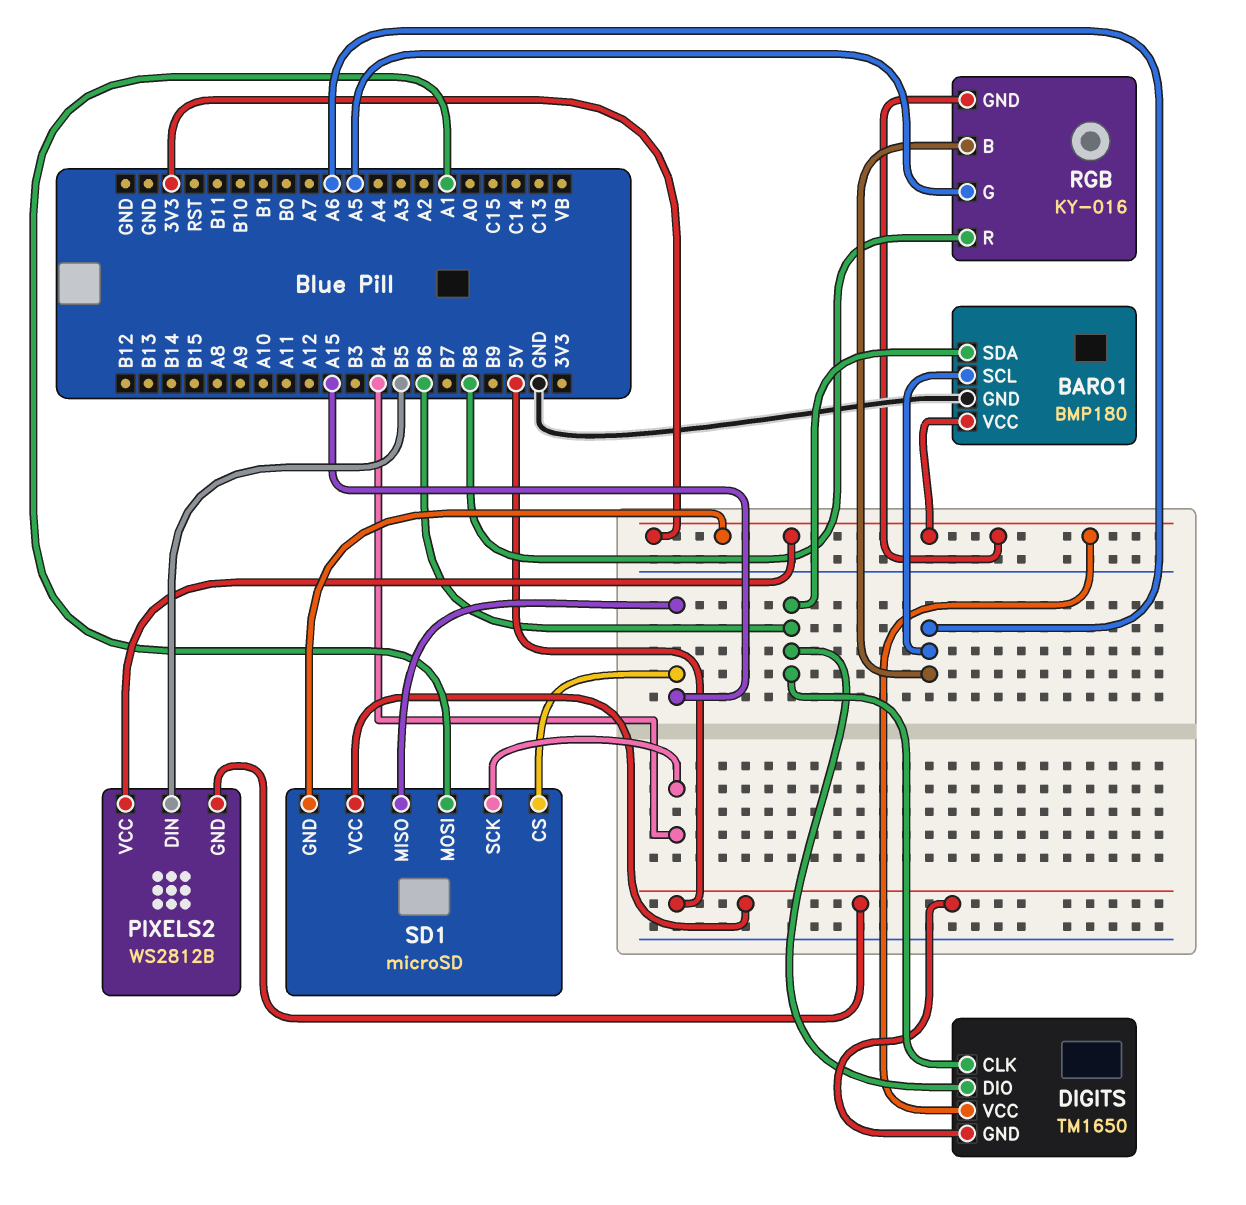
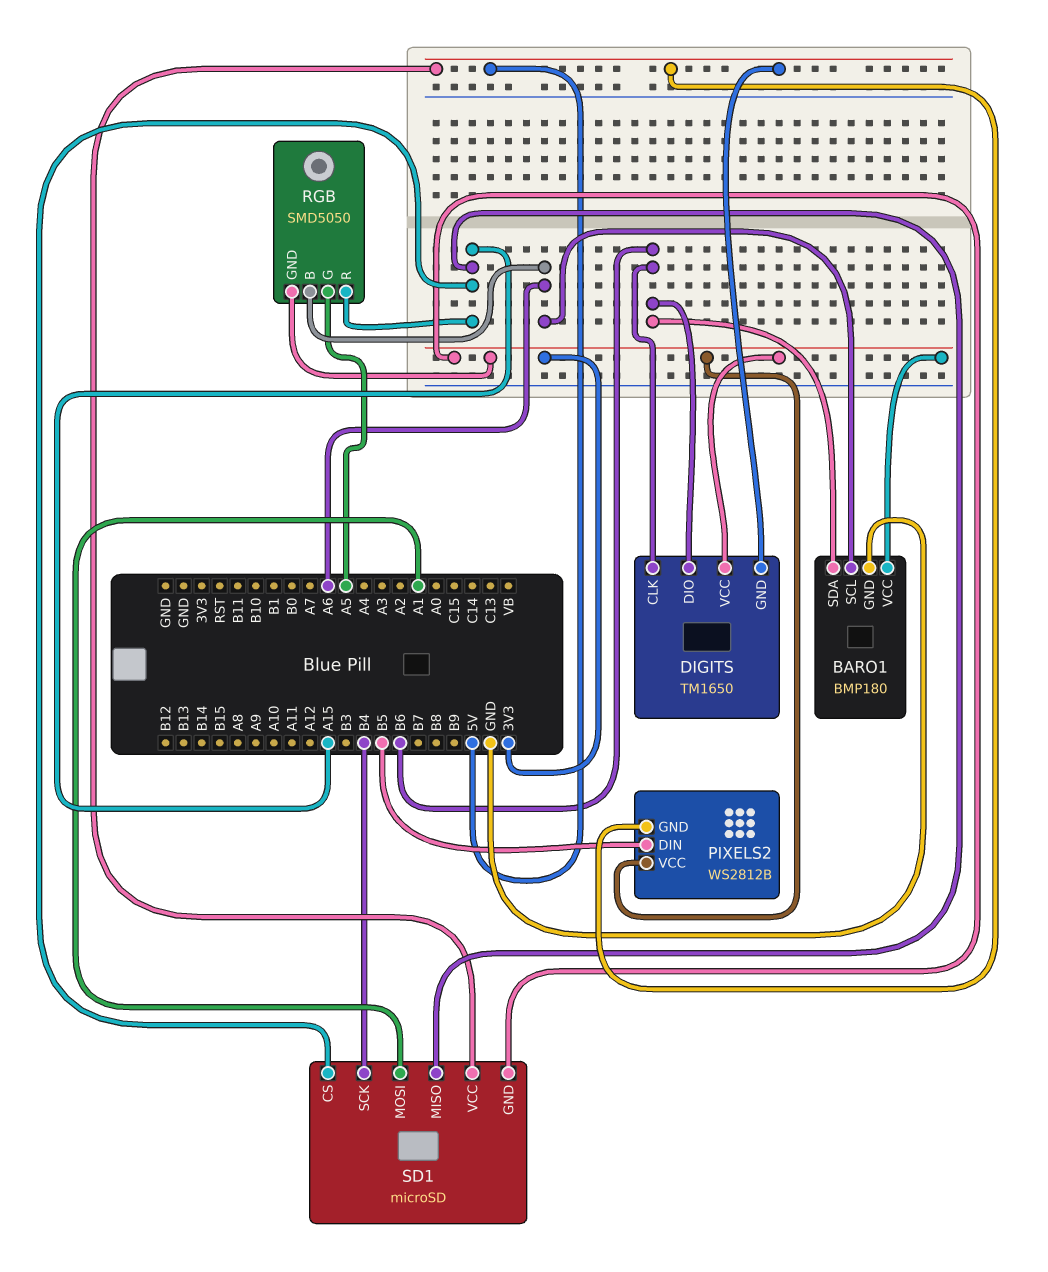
RGB: KY-016 -> SMD5050
RGB pin R: B8 -> A15

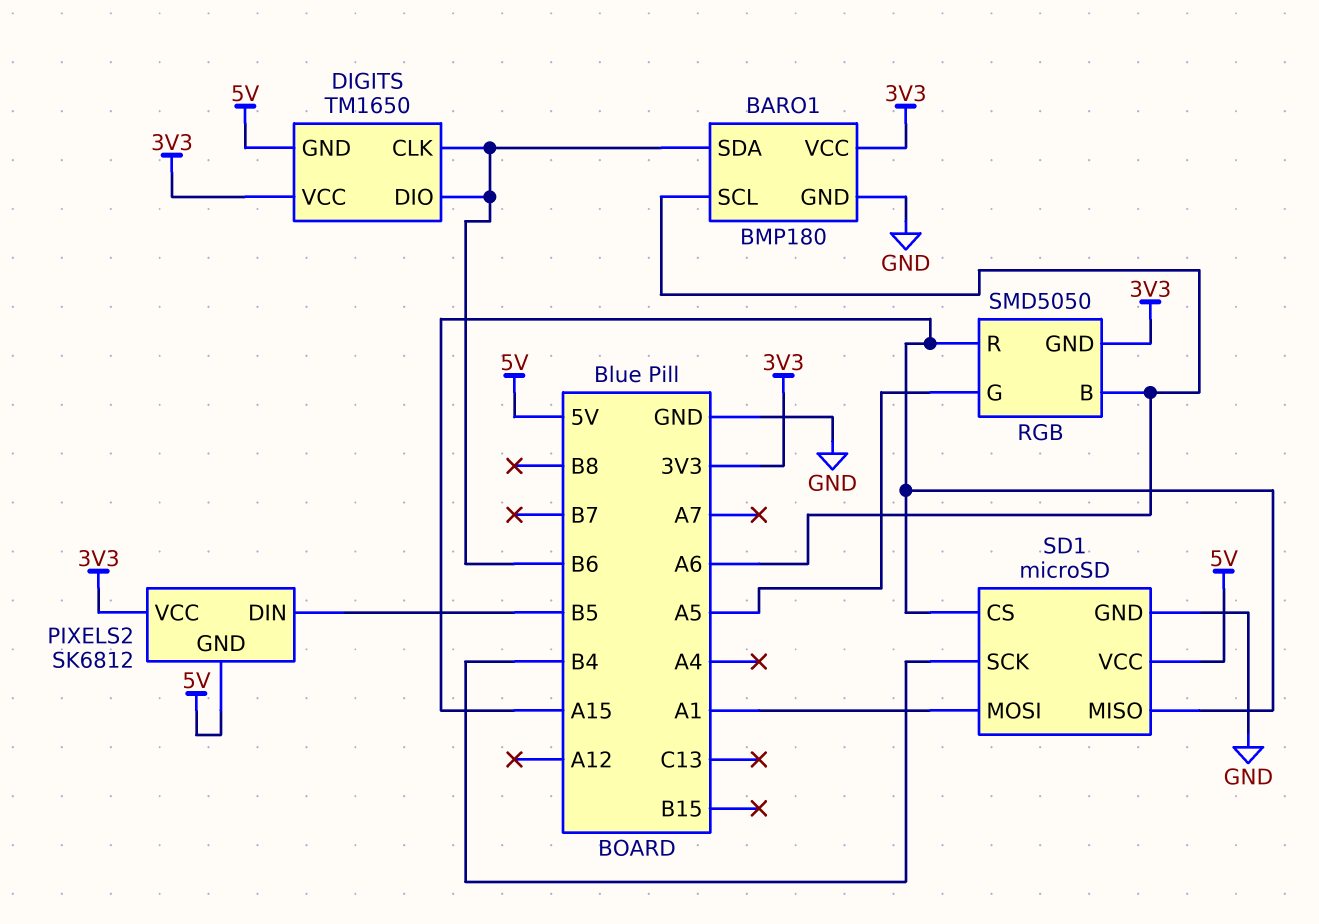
PIXELS2: WS2812B -> SK6812
SD1 pin GND: 3V3 -> GND

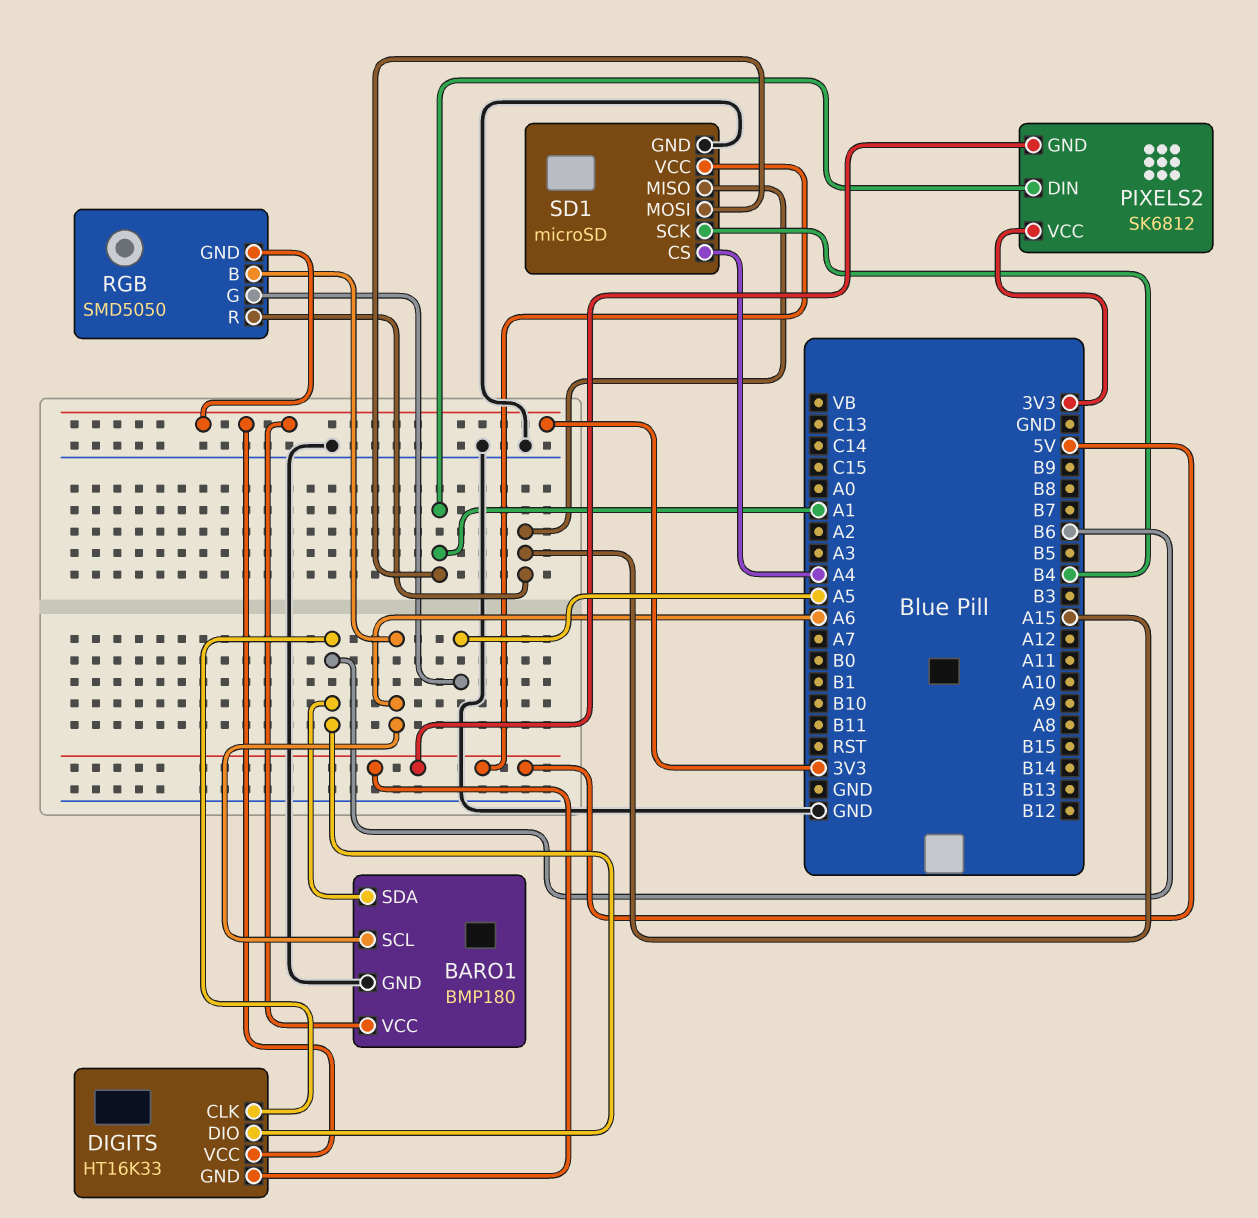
DIGITS: TM1650 -> HT16K33
PIXELS2 pin DIN: B5 -> A1
SD1 pin CS: A15 -> A4

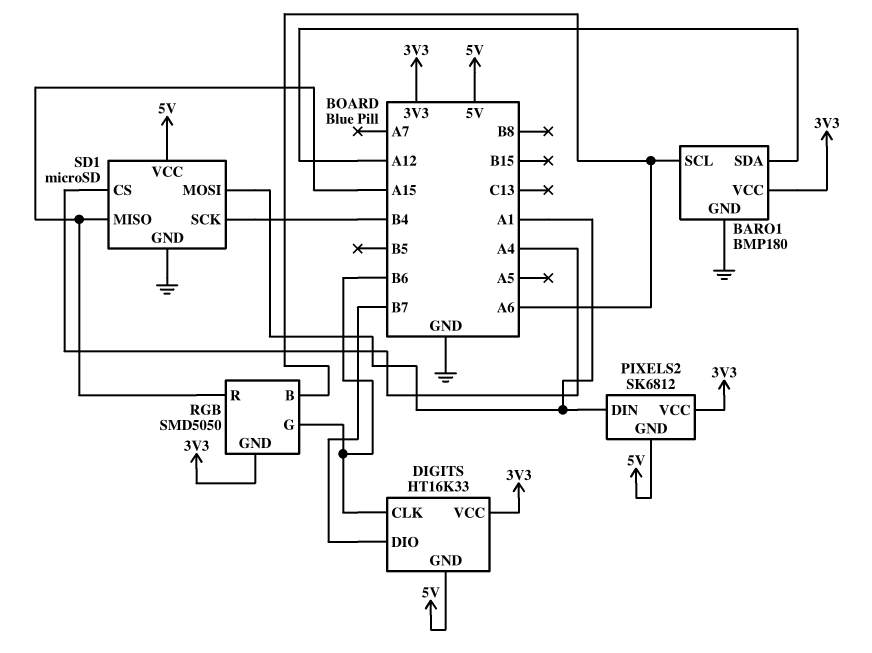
BARO1 pin SDA: B6 -> A12
DIGITS pin DIO: B6 -> B7
RGB pin G: A5 -> B6

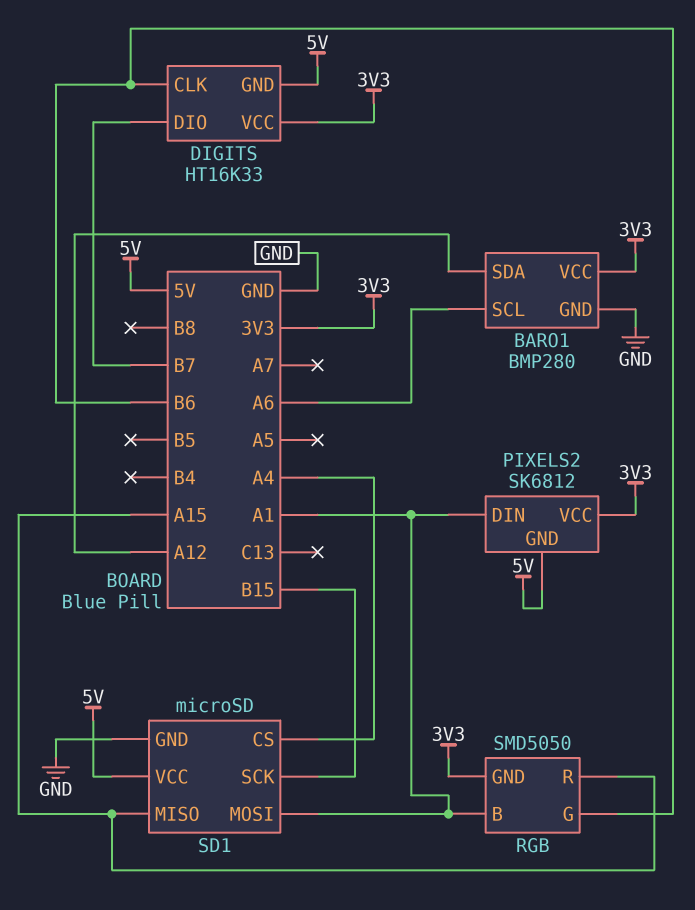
BARO1: BMP180 -> BMP280
RGB pin B: A6 -> A1
SD1 pin SCK: B4 -> B15

